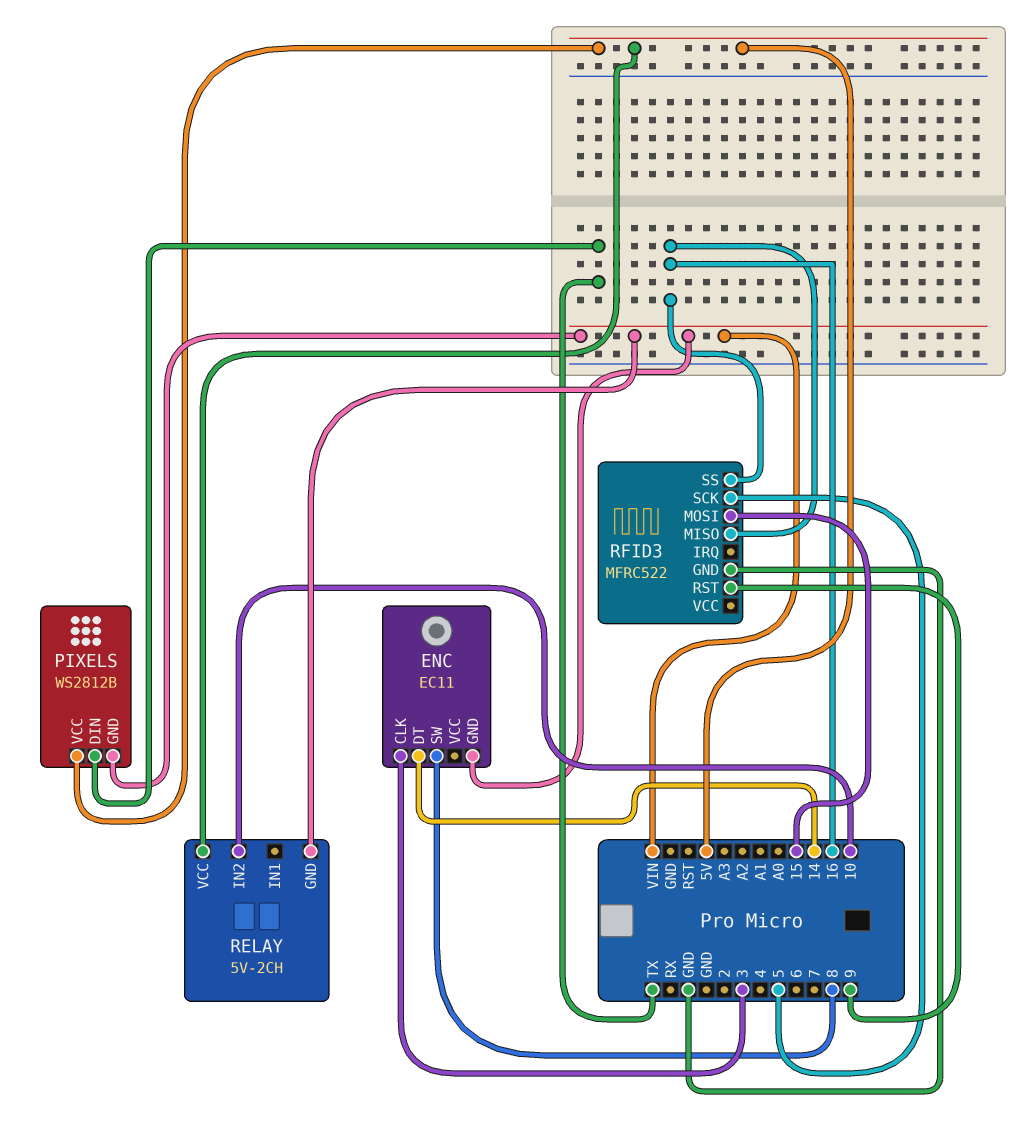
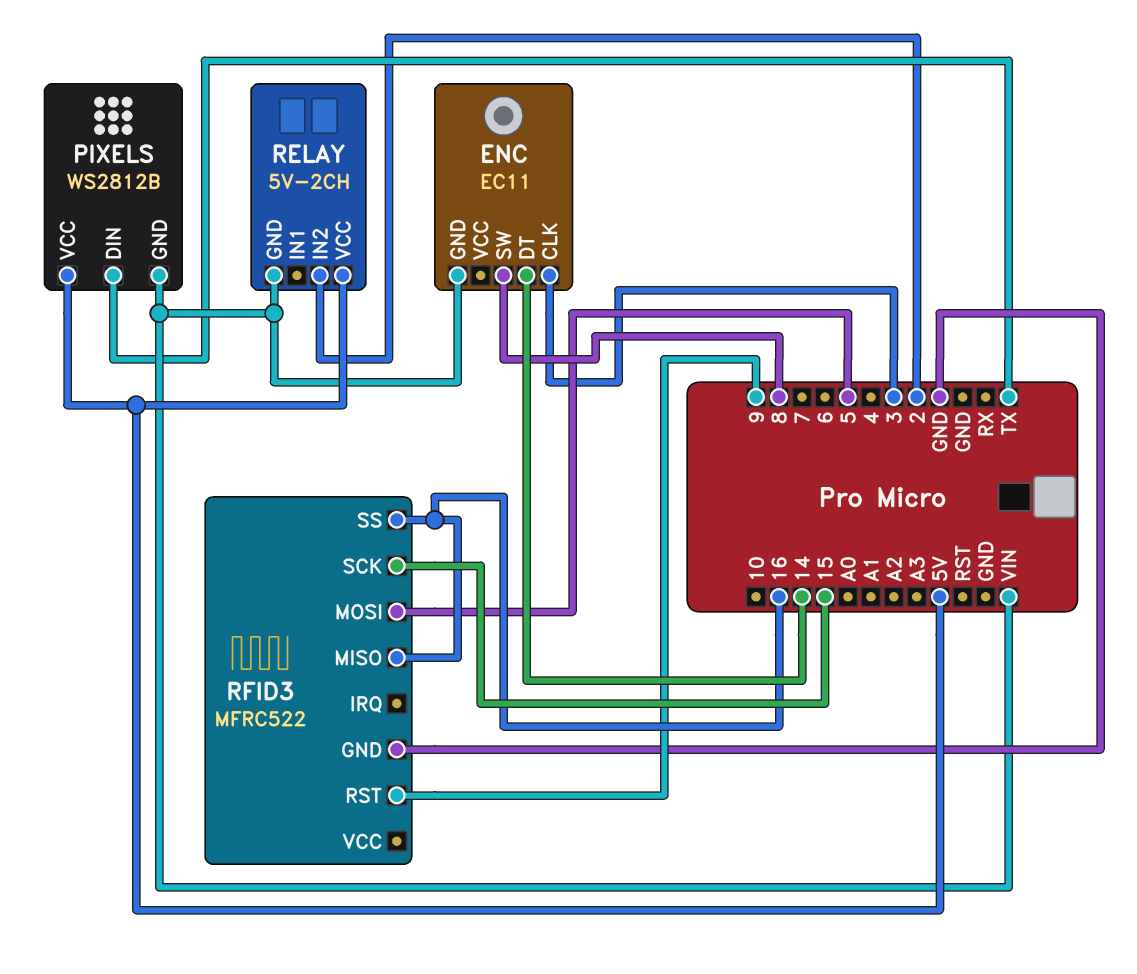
RELAY pin IN2: 10 -> 2
RFID3 pin MOSI: 15 -> 5
RFID3 pin SCK: 5 -> 15

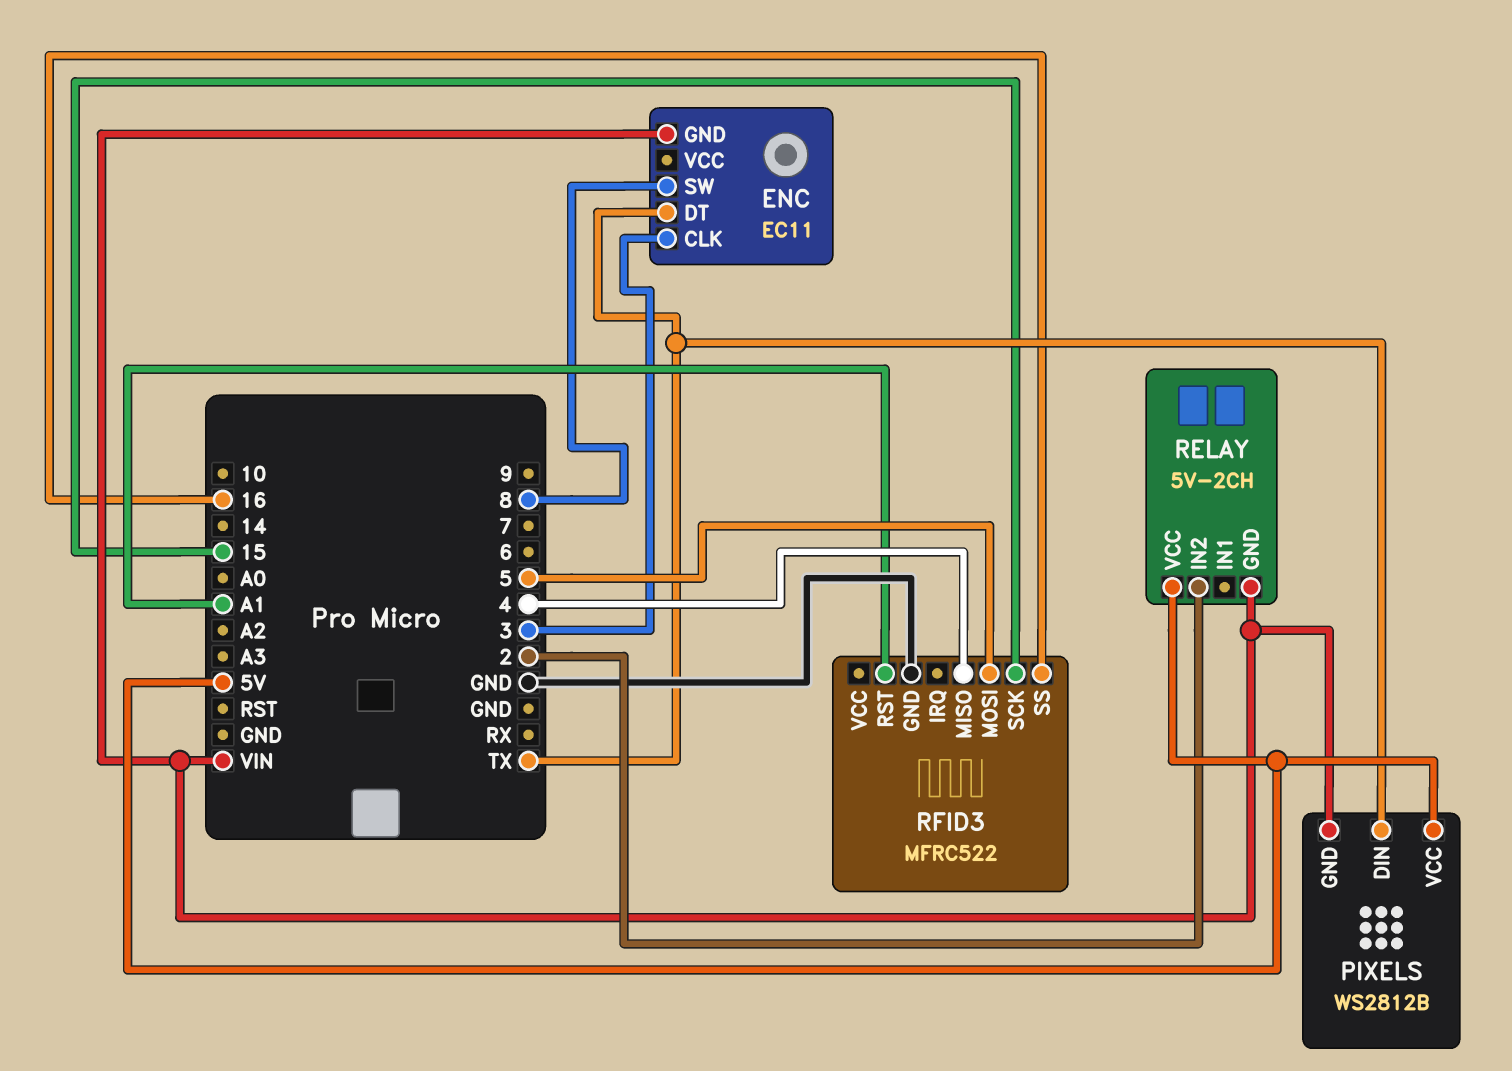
ENC pin DT: 14 -> TX
RFID3 pin MISO: 16 -> 4
RFID3 pin RST: 9 -> A1

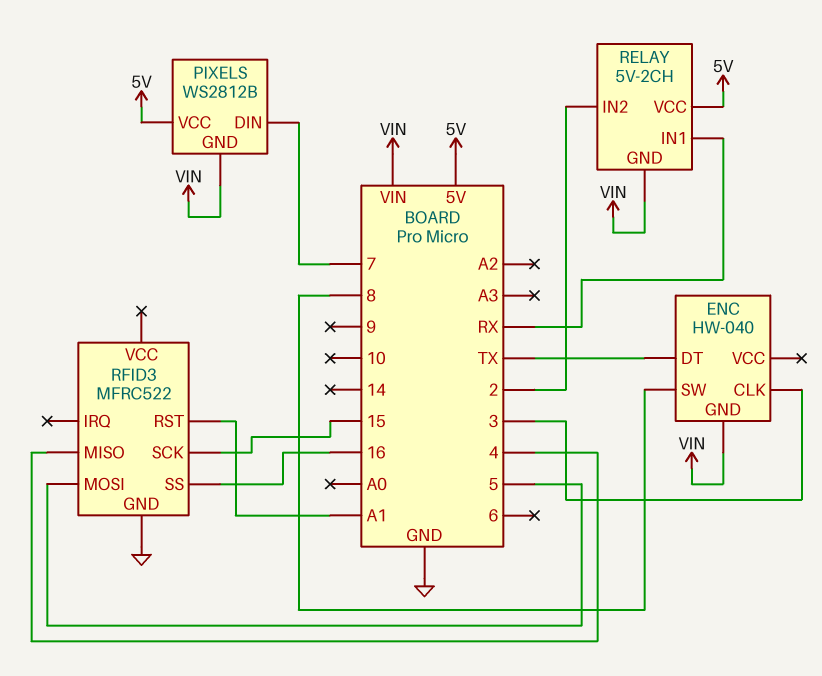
ENC: EC11 -> HW-040
PIXELS pin DIN: TX -> 7
RELAY pin IN1: none -> RX

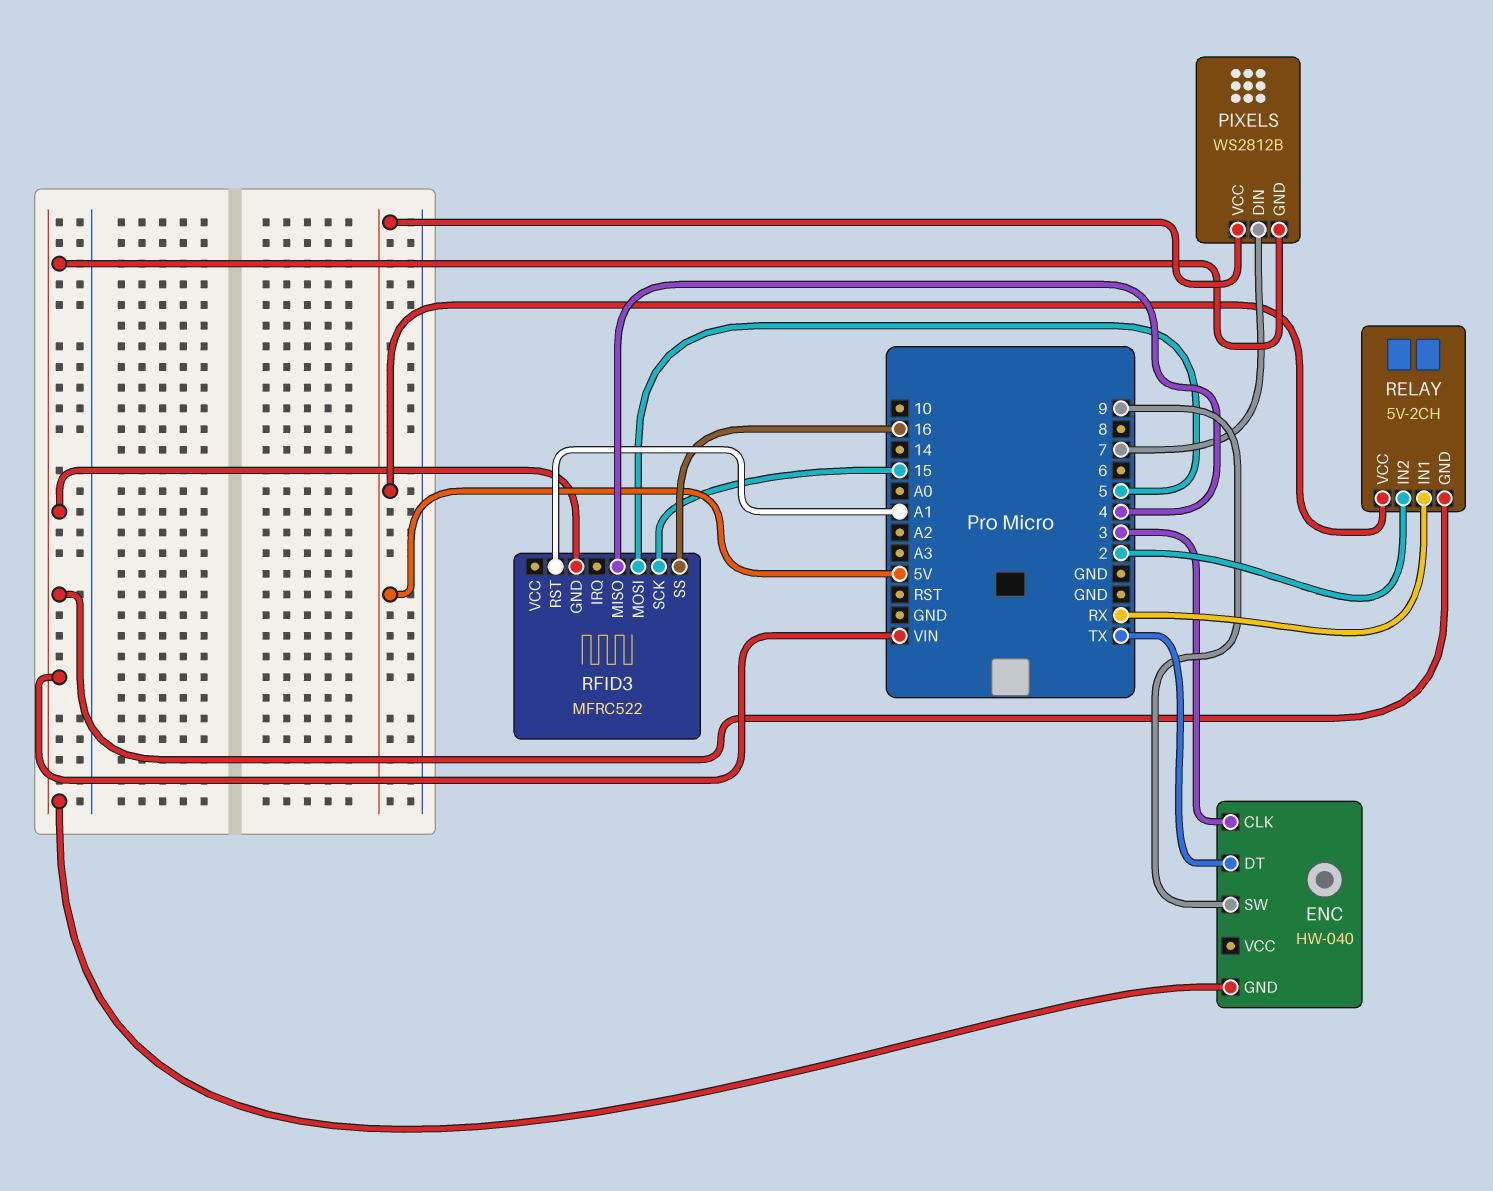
ENC pin SW: 8 -> 9
RFID3 pin GND: GND -> VIN

